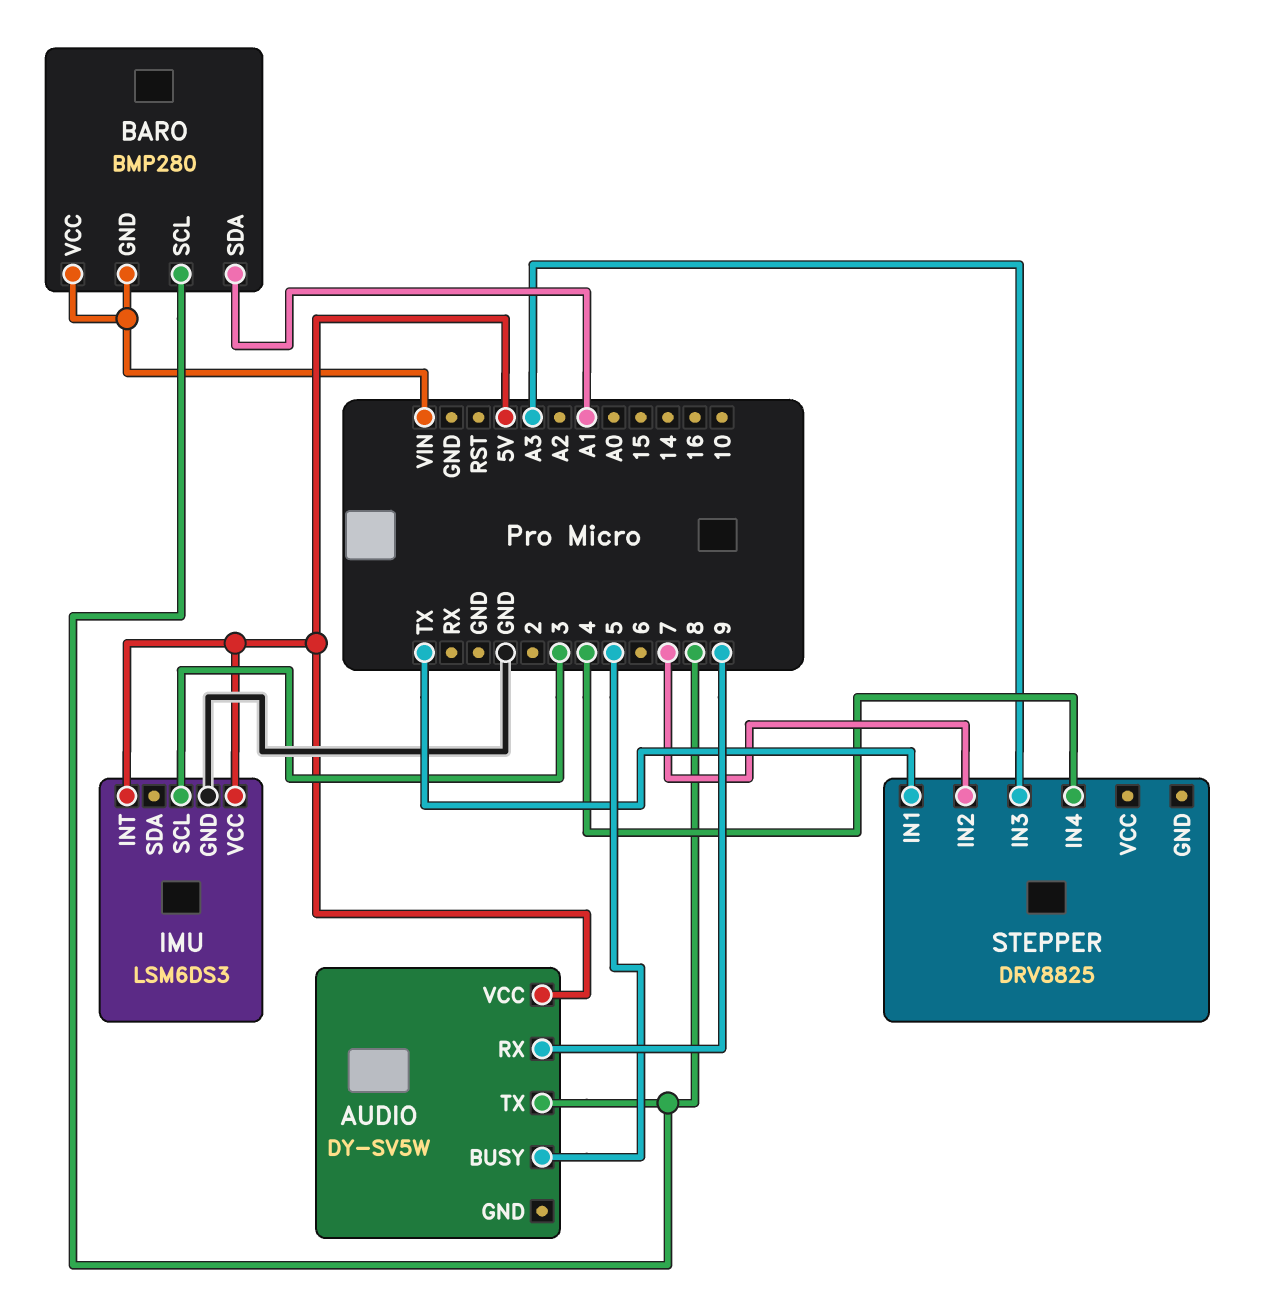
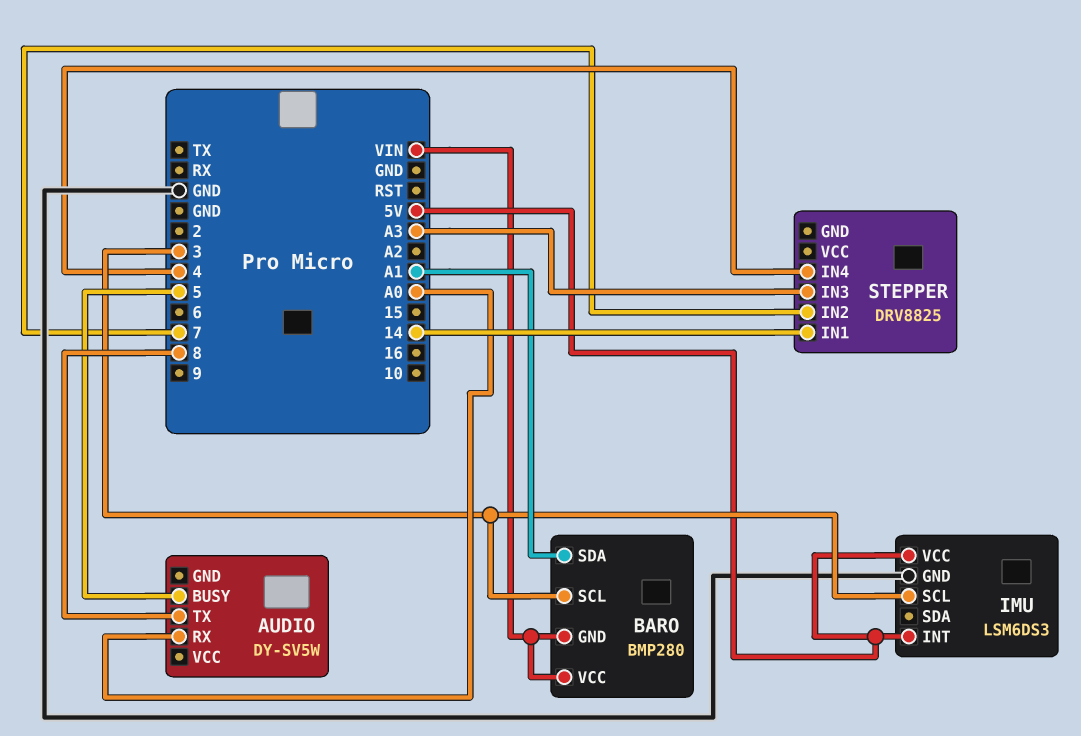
AUDIO pin RX: 9 -> A0
AUDIO pin VCC: 5V -> none
BARO pin SCL: 8 -> 3
STEPPER pin IN1: TX -> 14

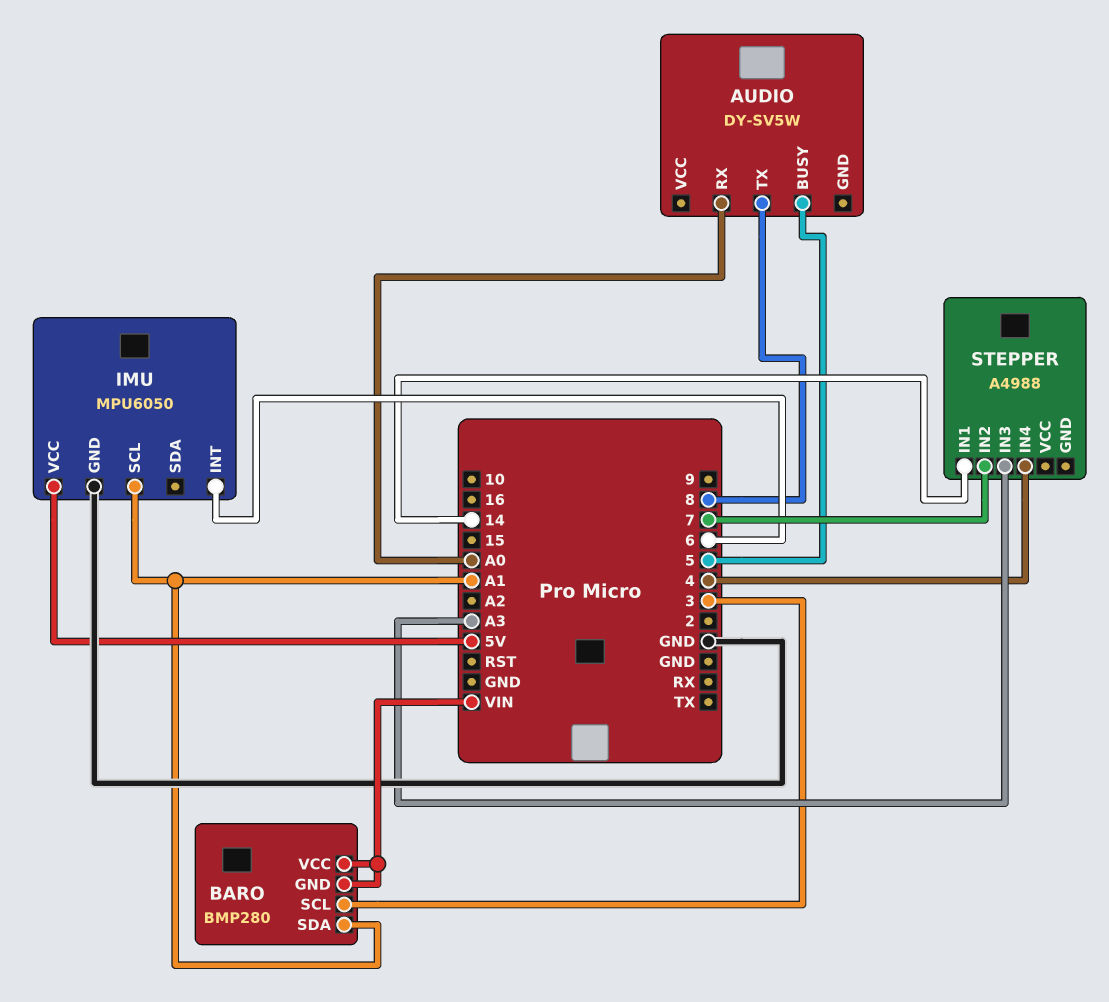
IMU: LSM6DS3 -> MPU6050
IMU pin INT: 5V -> 6
IMU pin SCL: 3 -> A1
STEPPER: DRV8825 -> A4988

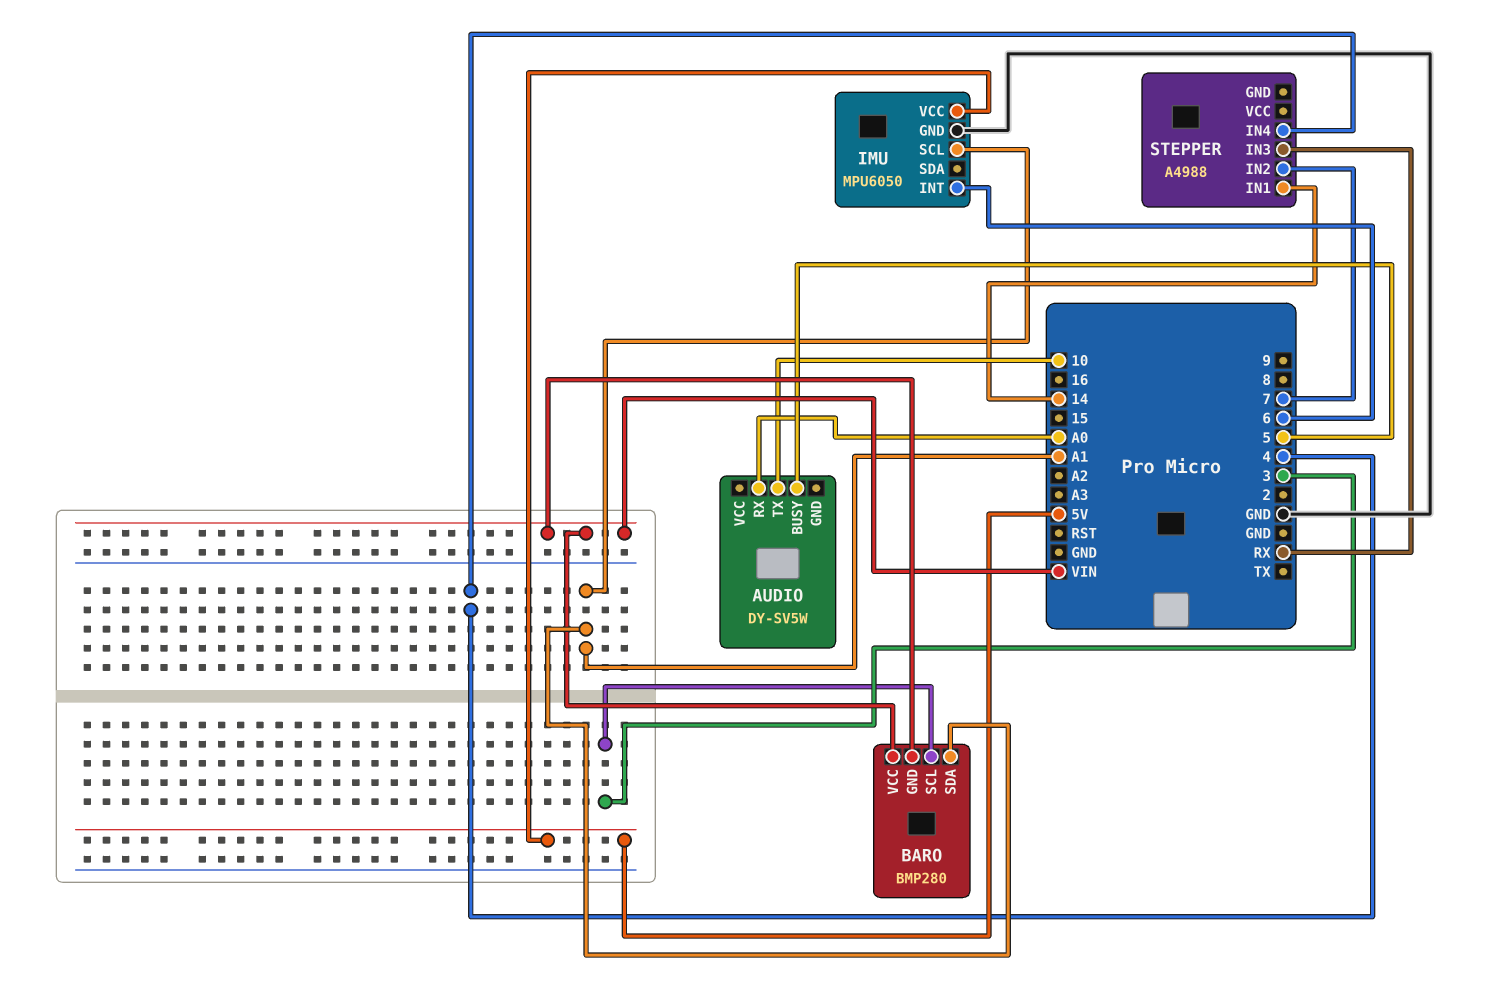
AUDIO pin TX: 8 -> 10
STEPPER pin IN3: A3 -> RX

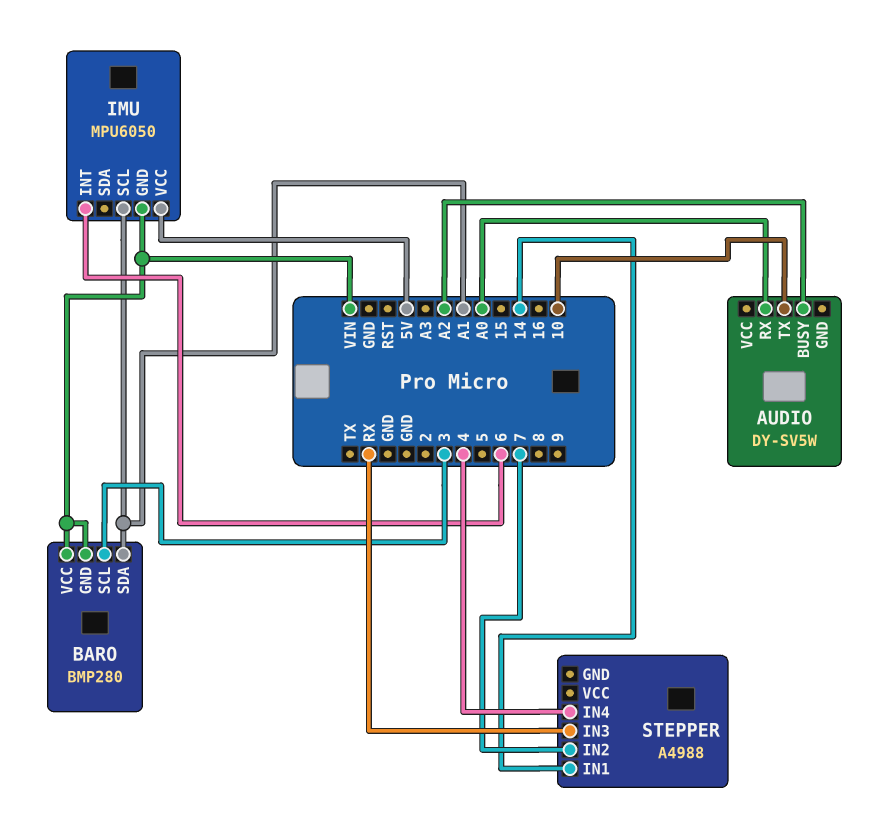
AUDIO pin BUSY: 5 -> A2
IMU pin GND: GND -> VIN

